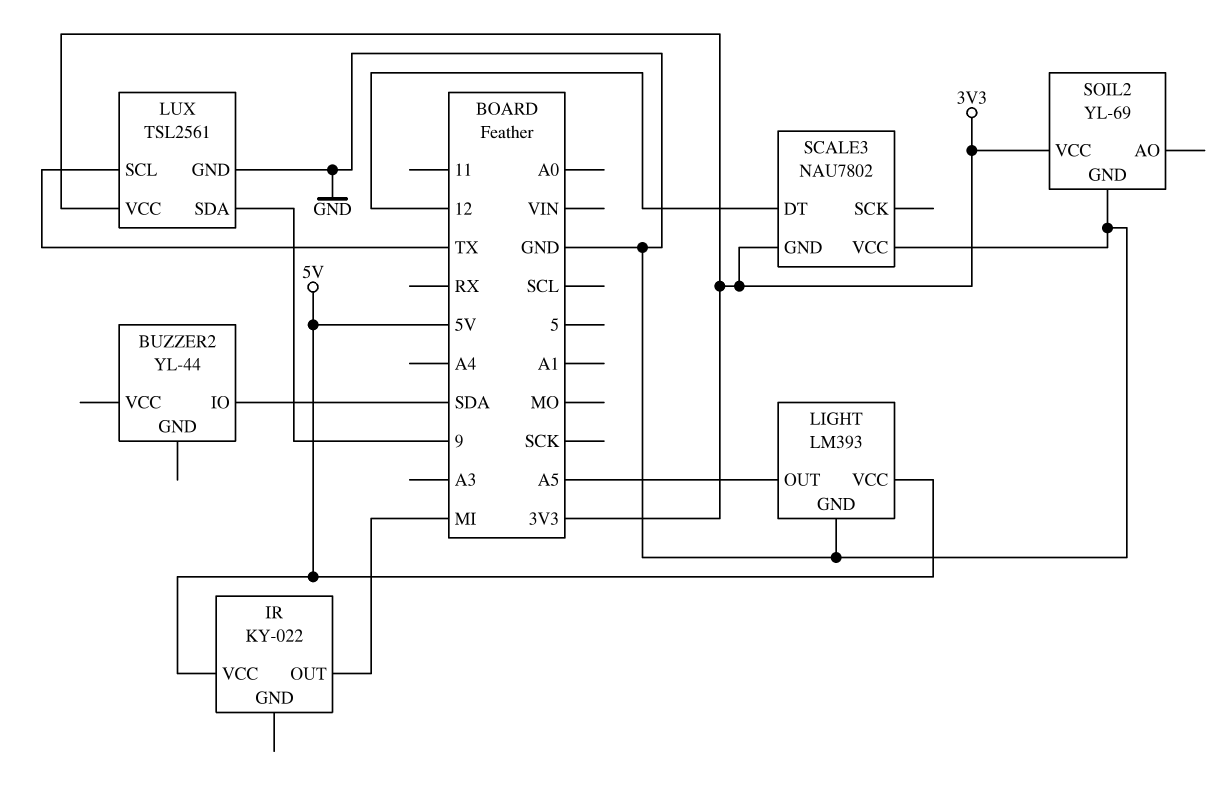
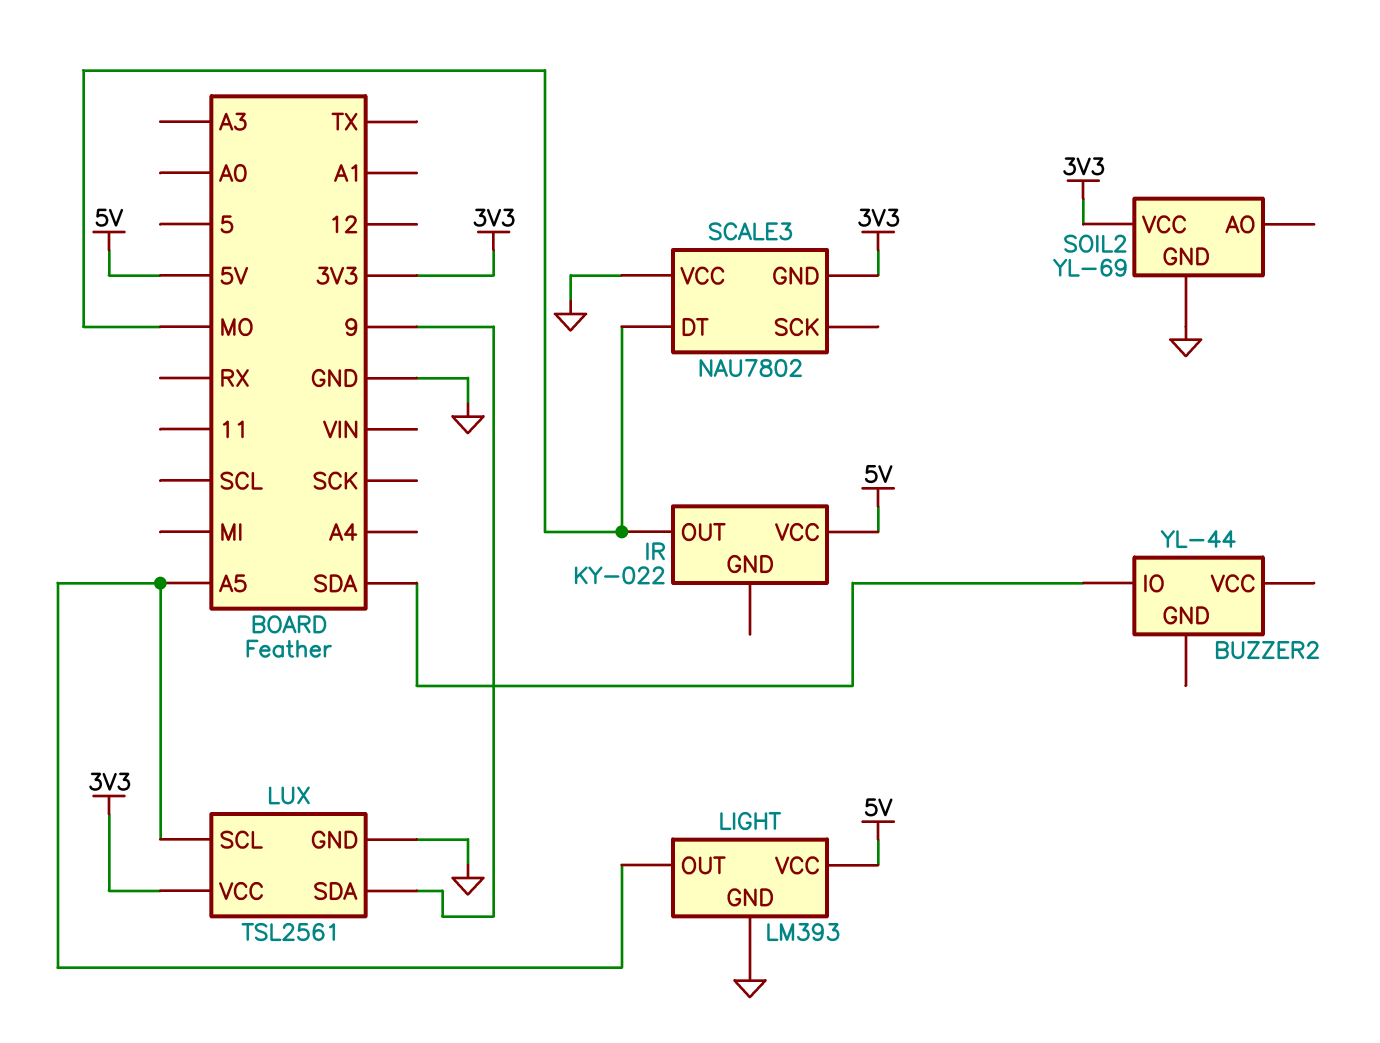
IR pin OUT: MI -> MO
LUX pin SCL: TX -> A5
SCALE3 pin DT: 12 -> MO

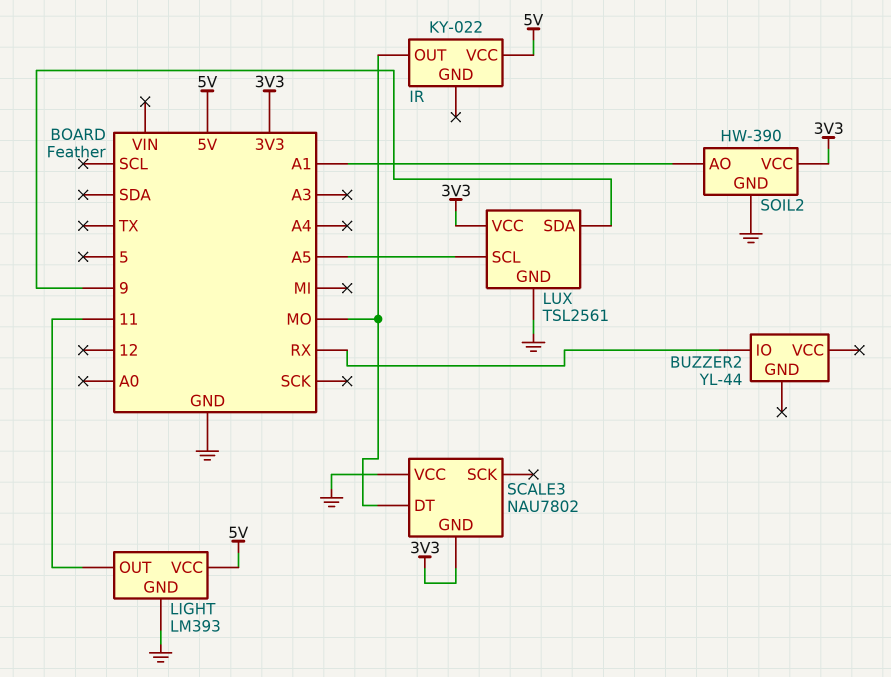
BUZZER2 pin IO: SDA -> RX
LIGHT pin OUT: A5 -> 11
SOIL2: YL-69 -> HW-390
SOIL2 pin AO: none -> A1

